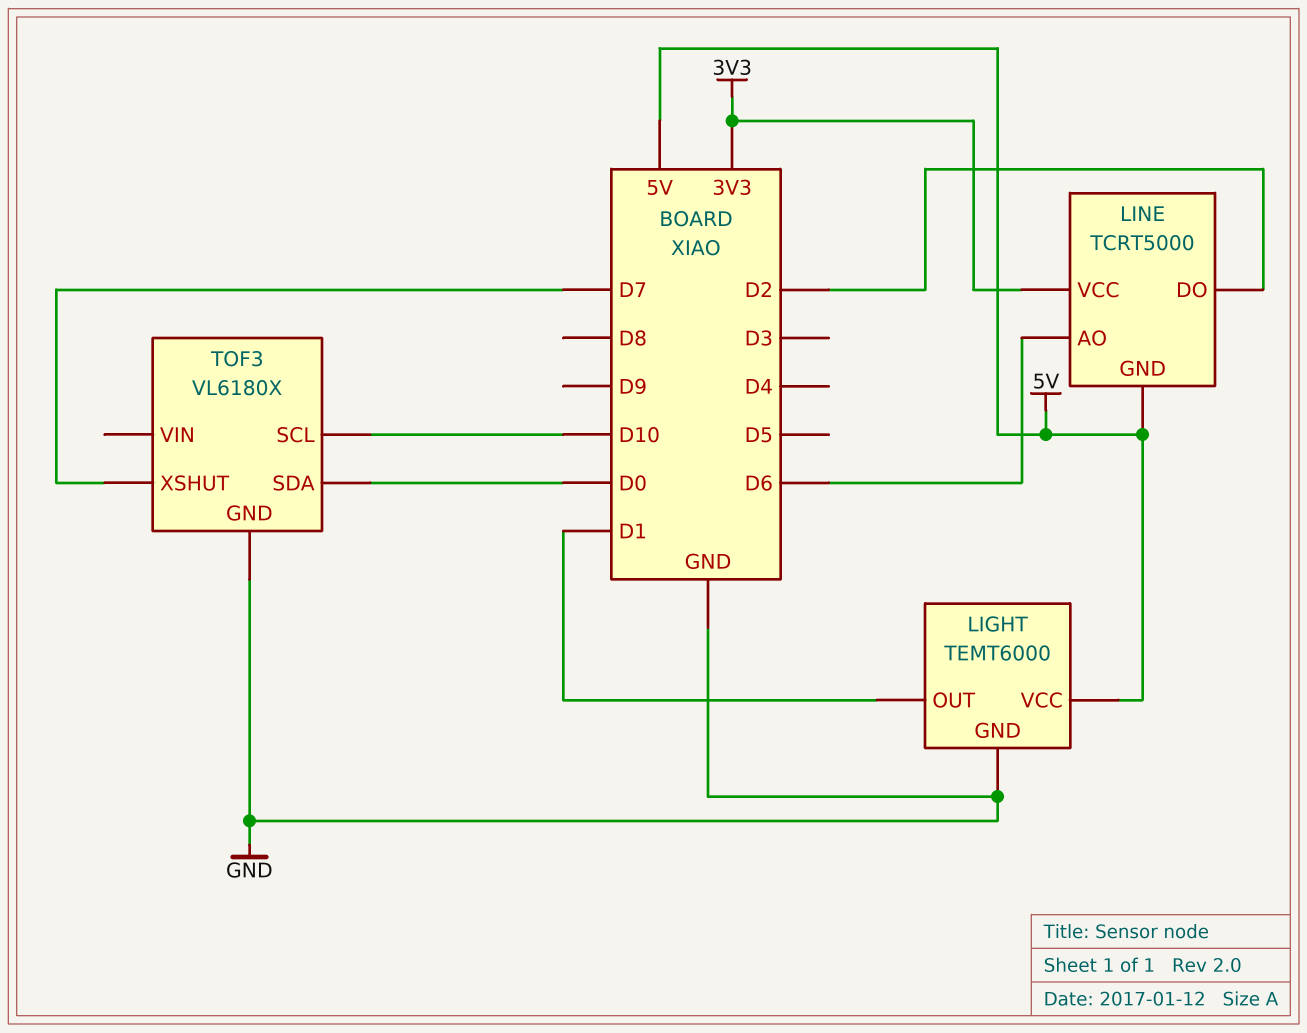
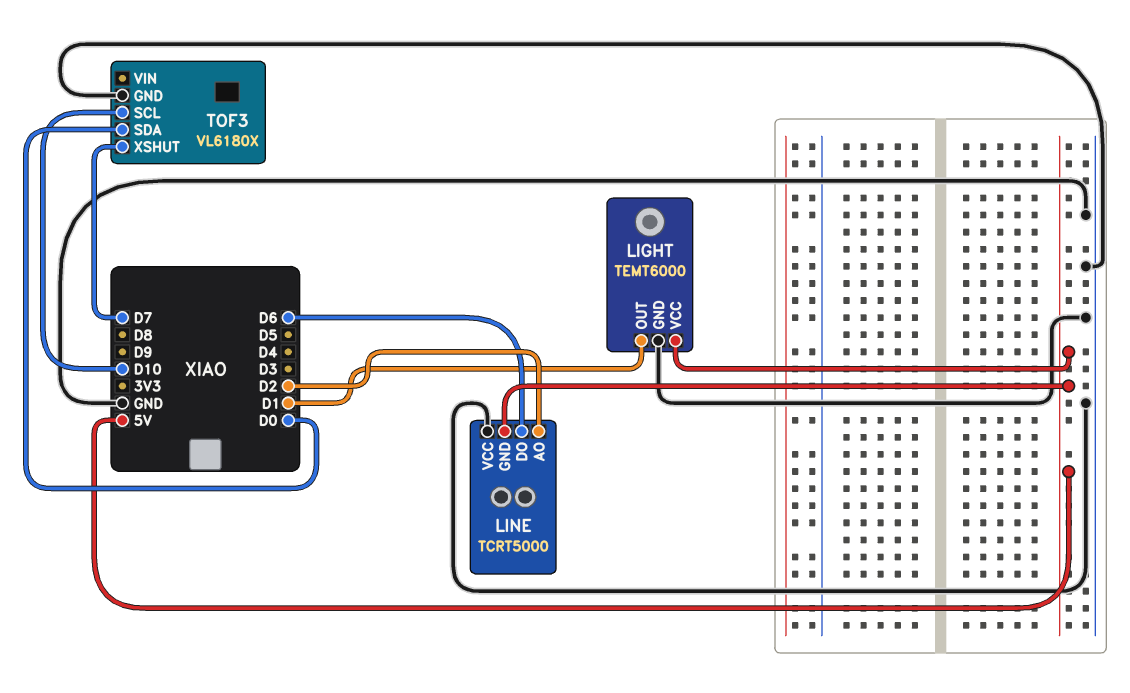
LINE pin AO: D6 -> D2
LINE pin DO: D2 -> D6
LINE pin VCC: 3V3 -> GND

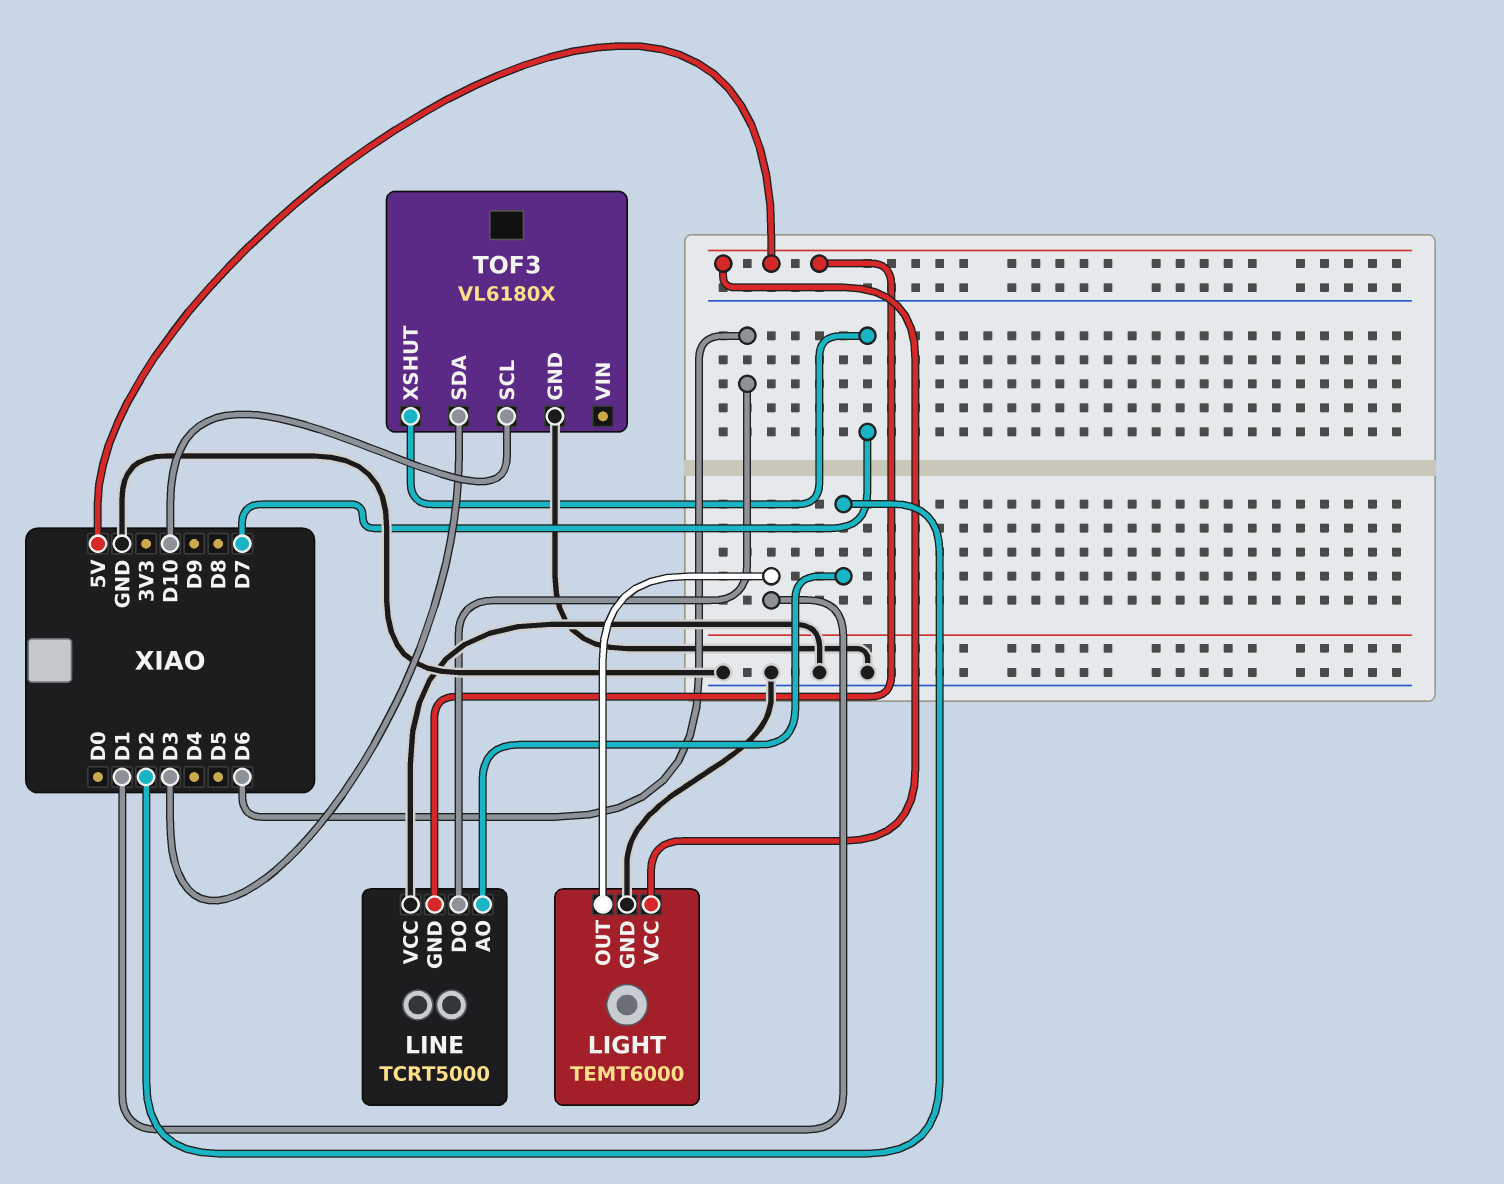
TOF3 pin SDA: D0 -> D3

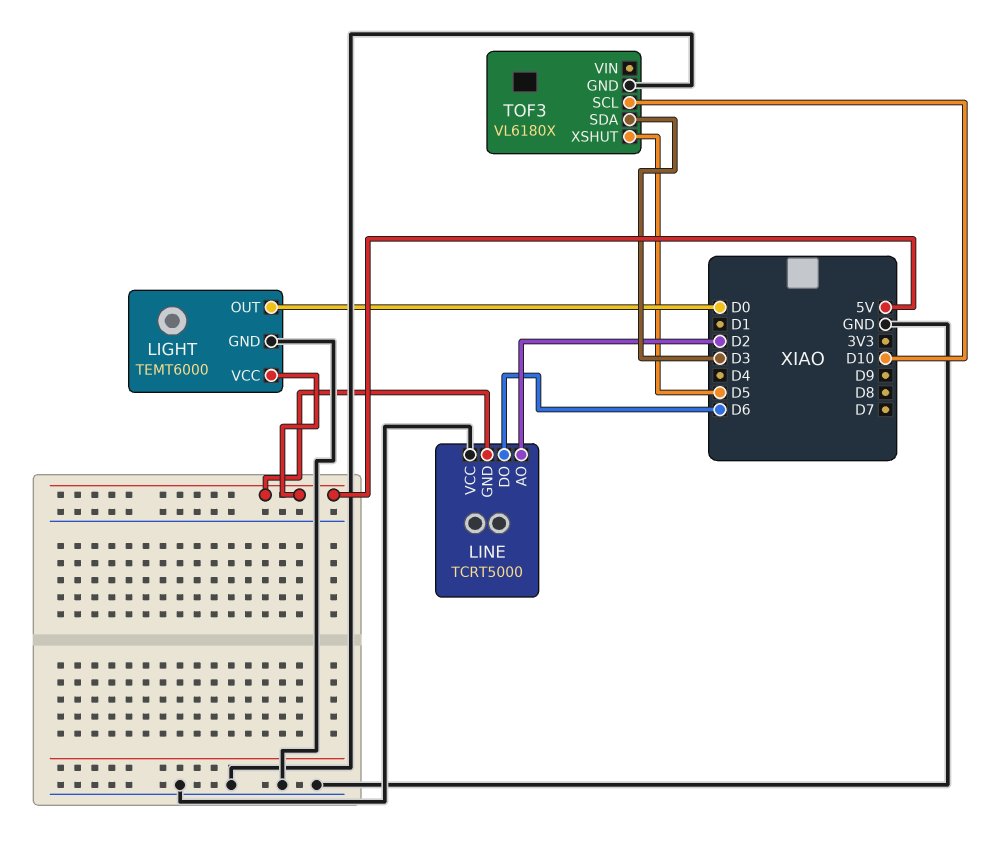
LIGHT pin OUT: D1 -> D0
TOF3 pin XSHUT: D7 -> D5

